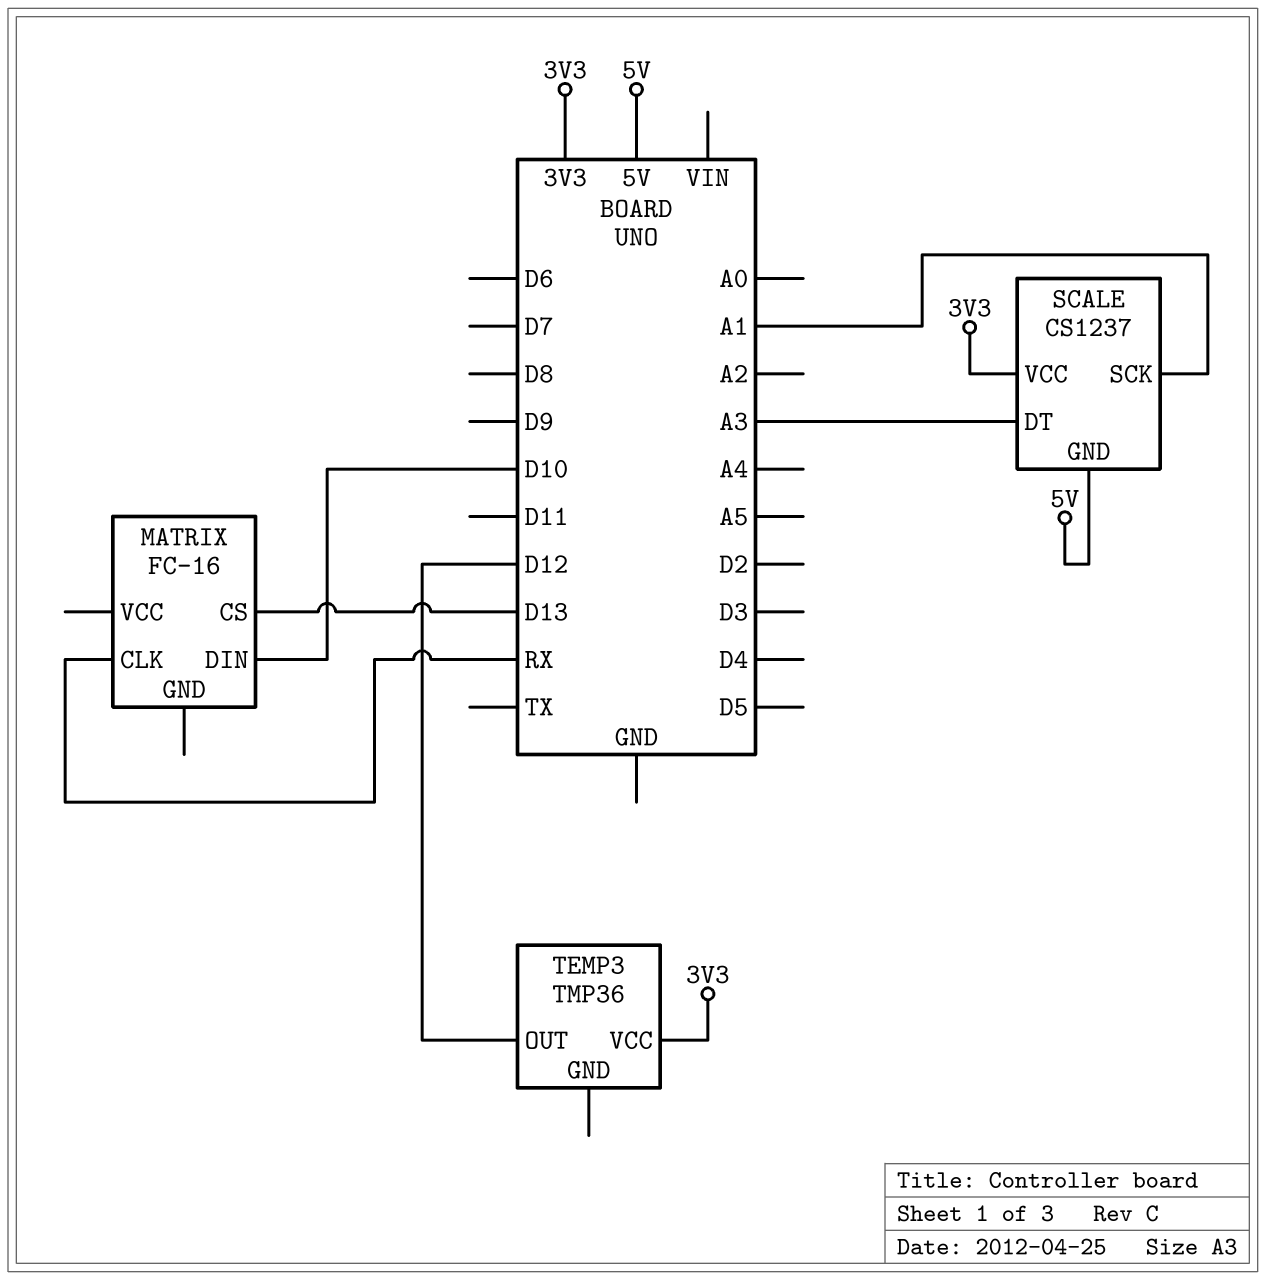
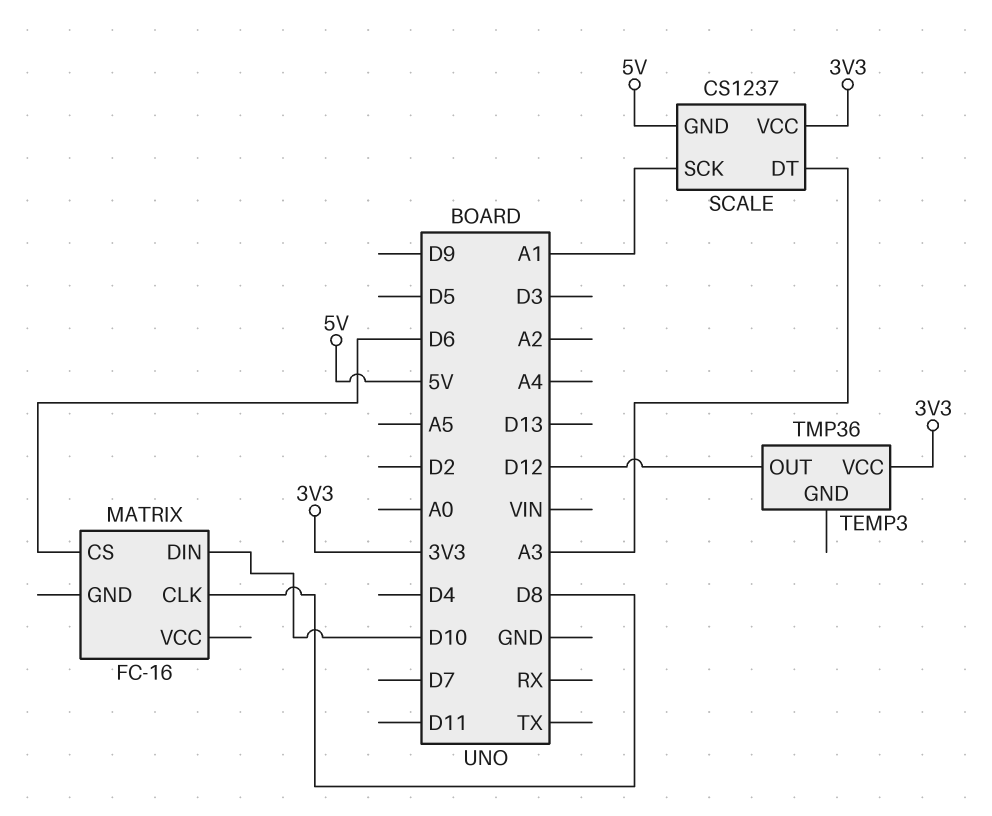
MATRIX pin CLK: RX -> D8
MATRIX pin CS: D13 -> D6

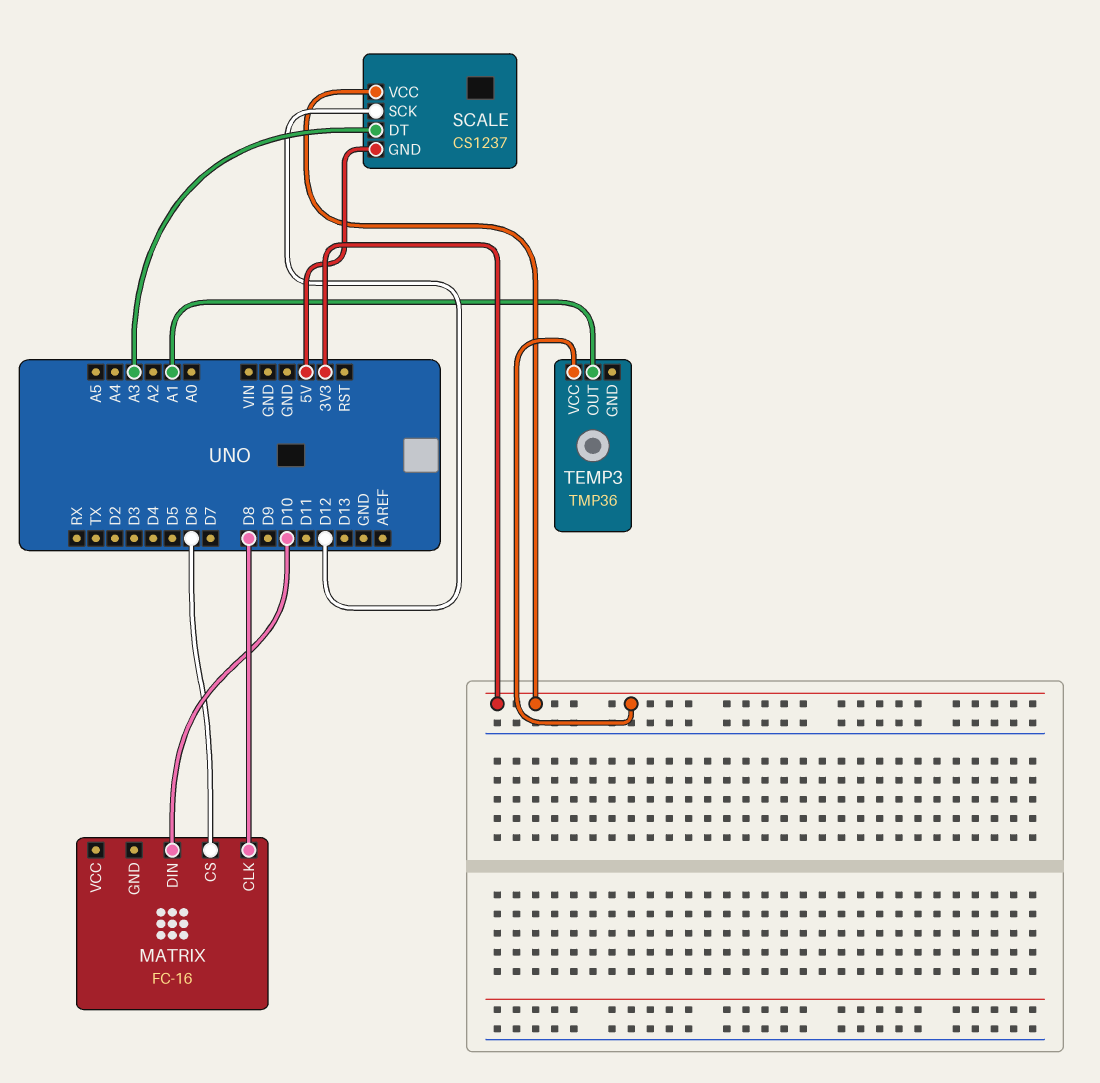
SCALE pin SCK: A1 -> D12
TEMP3 pin OUT: D12 -> A1

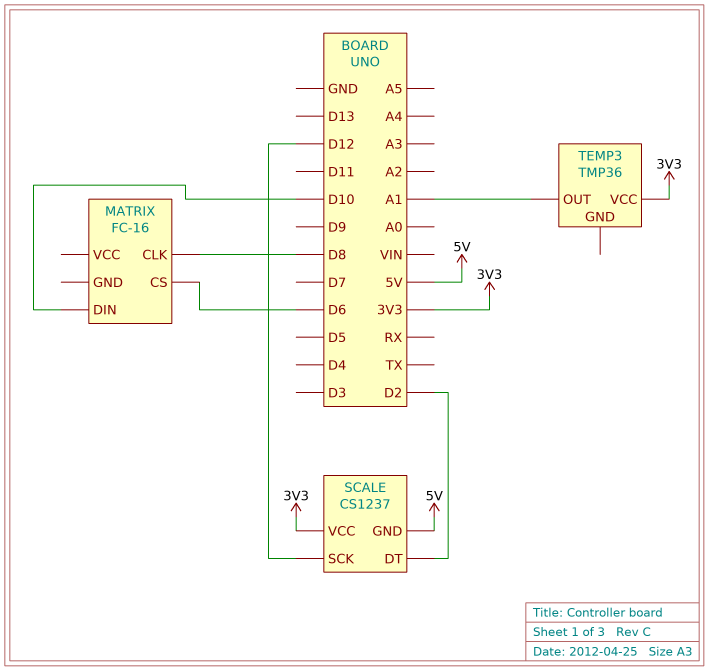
SCALE pin DT: A3 -> D2

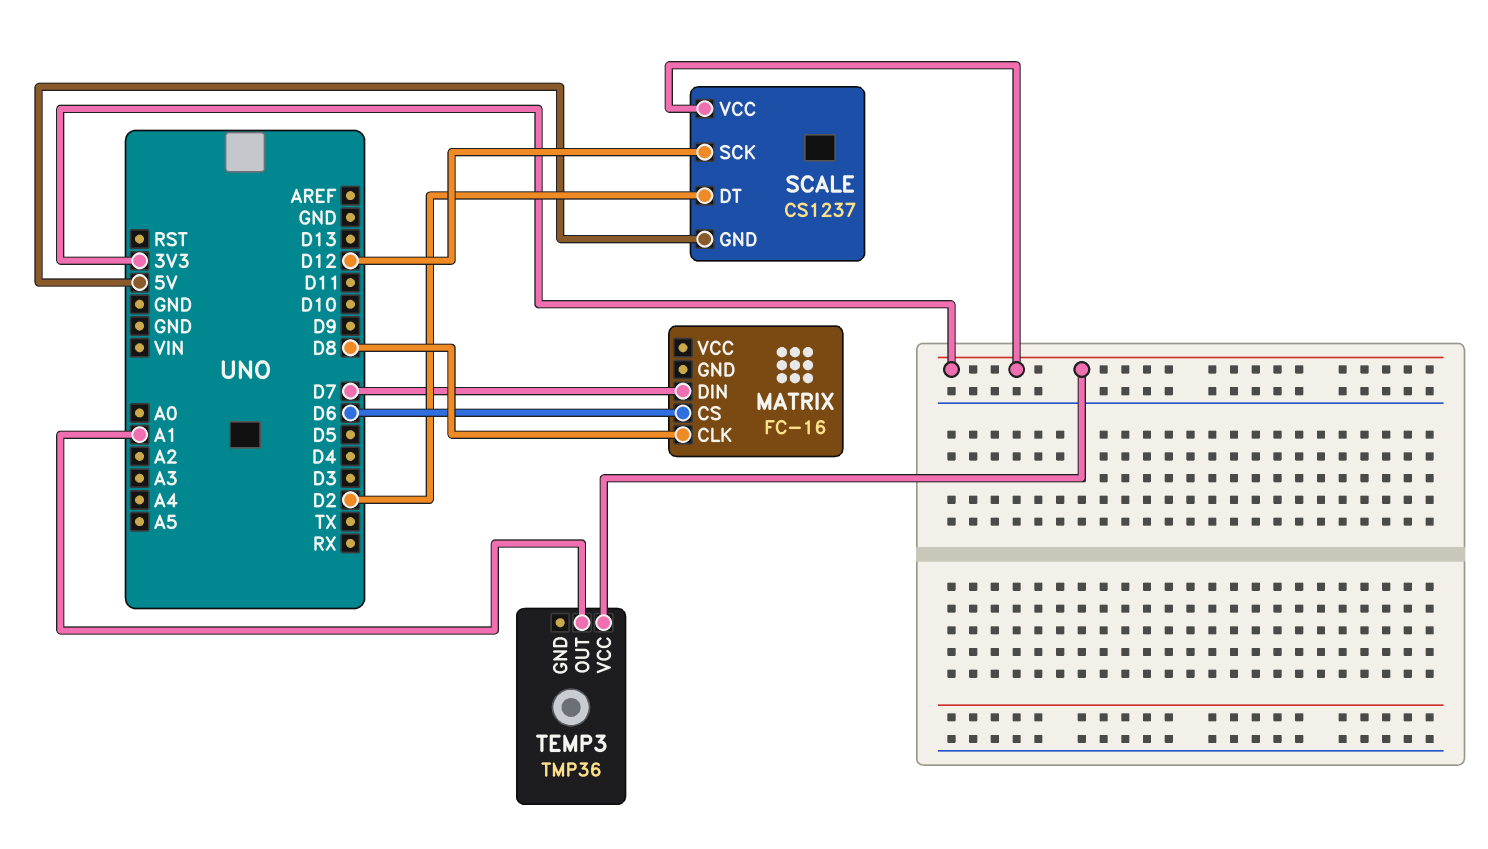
MATRIX pin DIN: D10 -> D7

